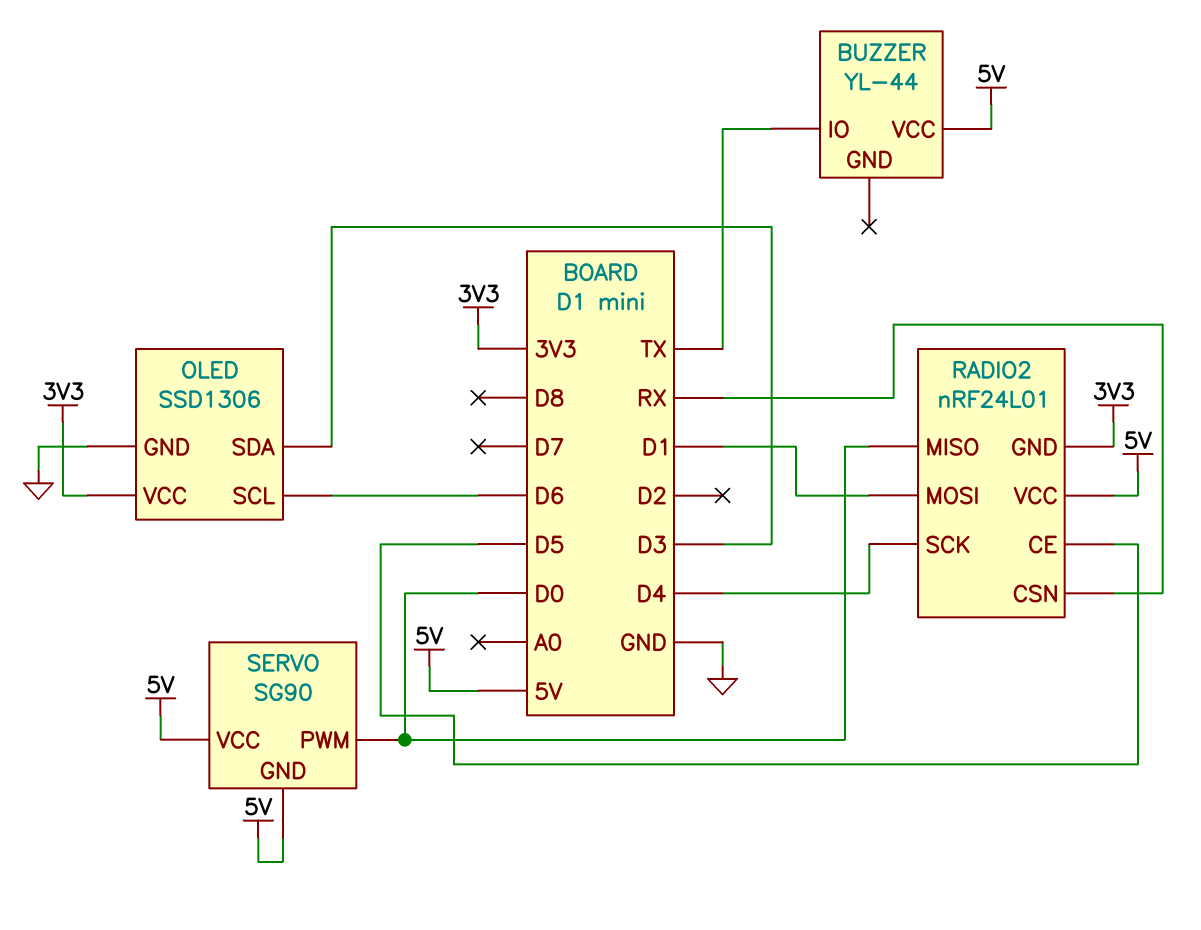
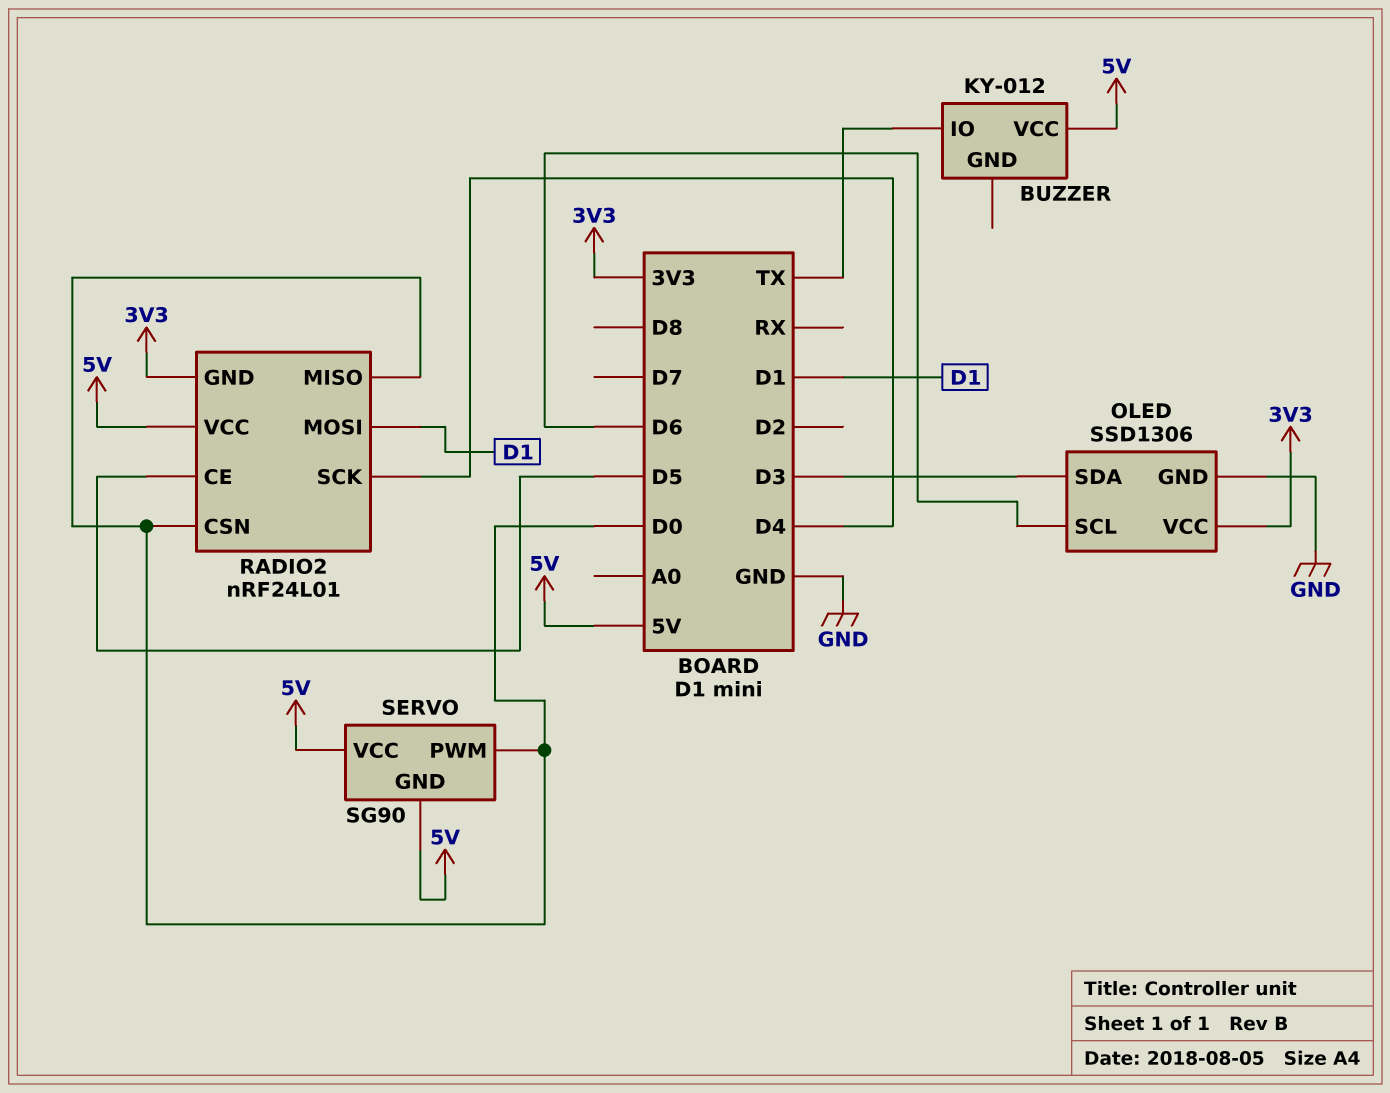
BUZZER: YL-44 -> KY-012
RADIO2 pin CSN: RX -> D0

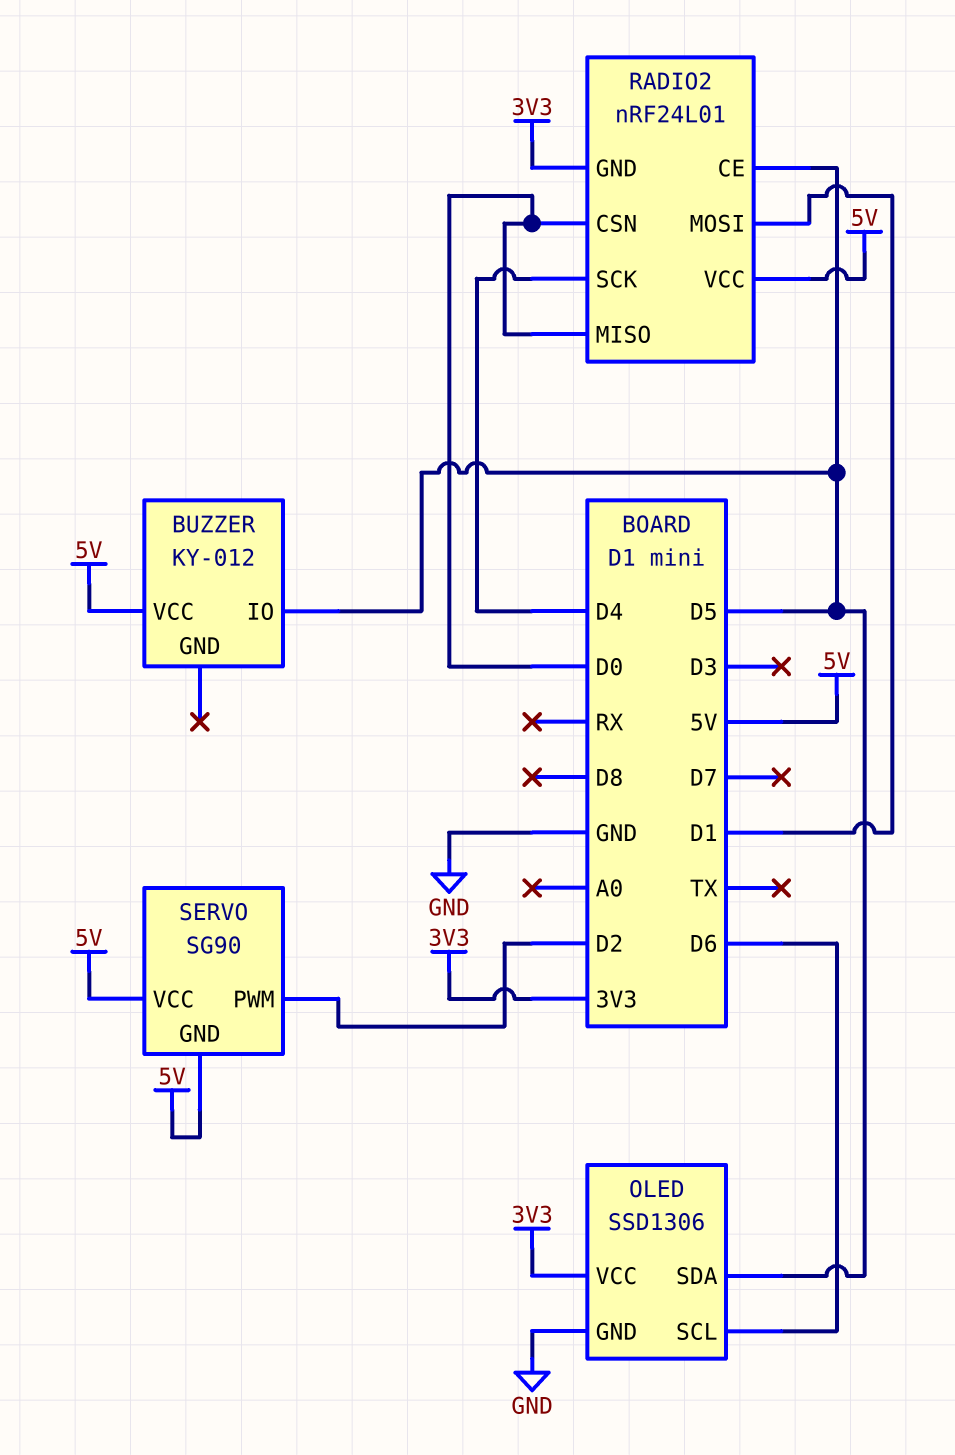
BUZZER pin IO: TX -> D5
OLED pin SDA: D3 -> D5
SERVO pin PWM: D0 -> D2

